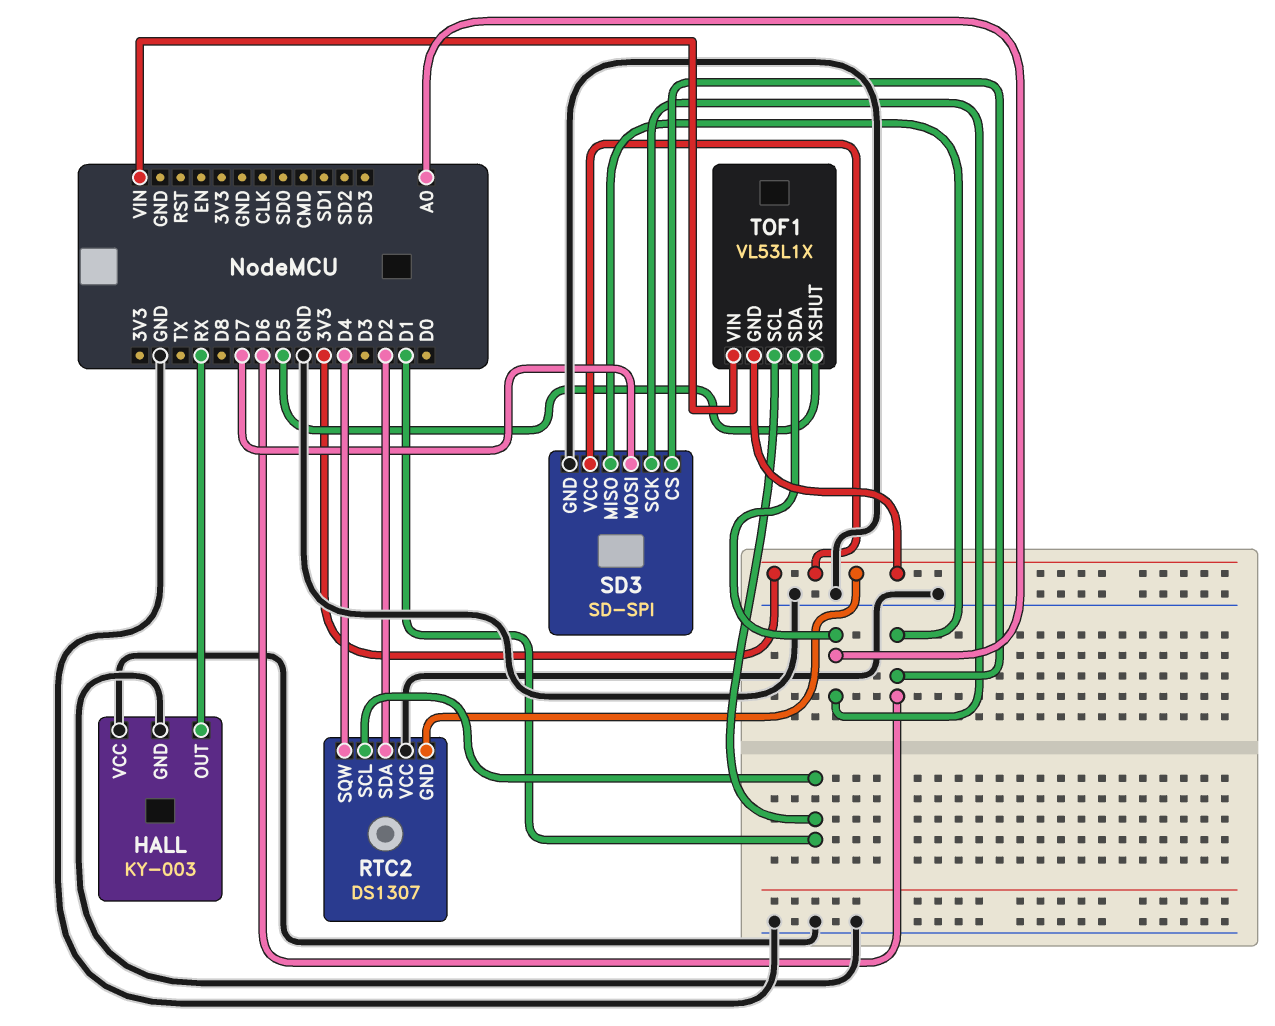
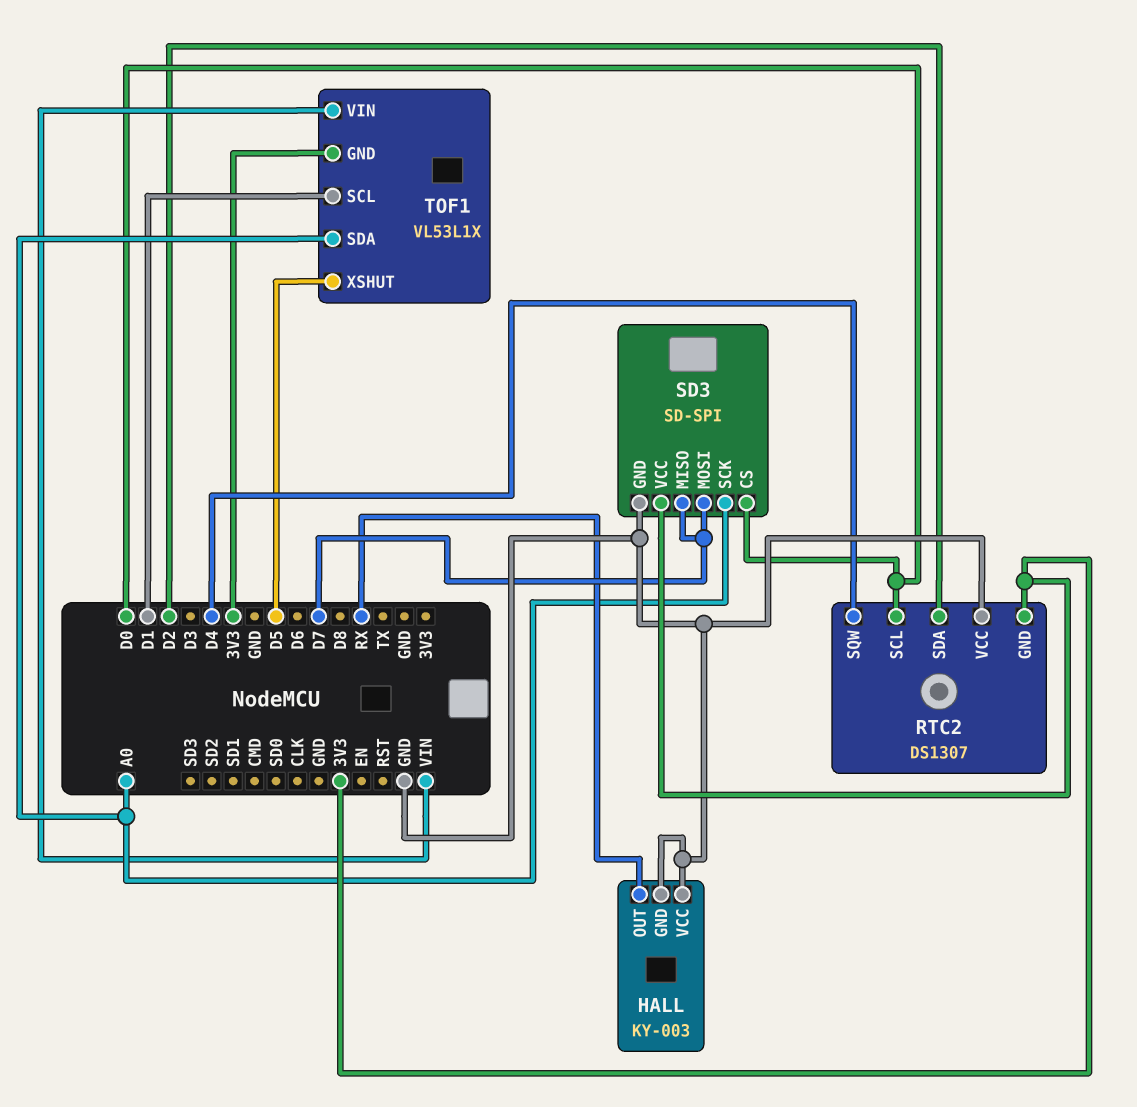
RTC2 pin SCL: D1 -> D0
SD3 pin CS: D6 -> D0
SD3 pin MISO: D6 -> D7

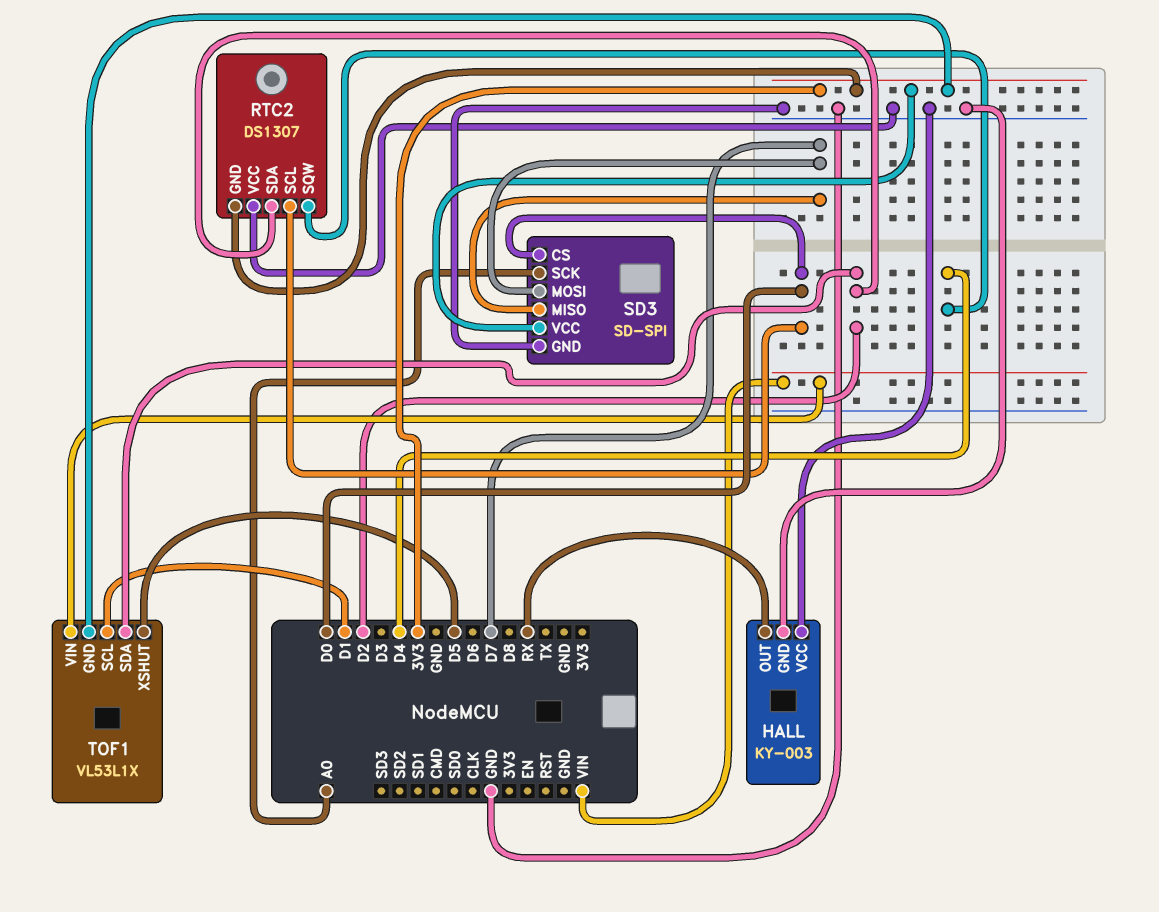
TOF1 pin SDA: A0 -> D2

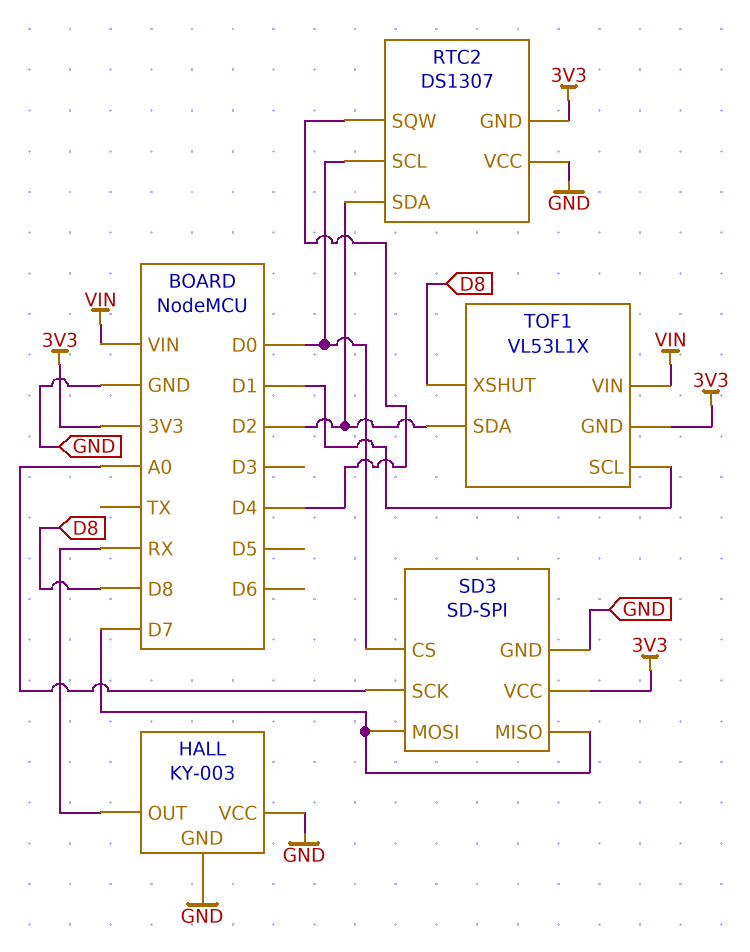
TOF1 pin XSHUT: D5 -> D8

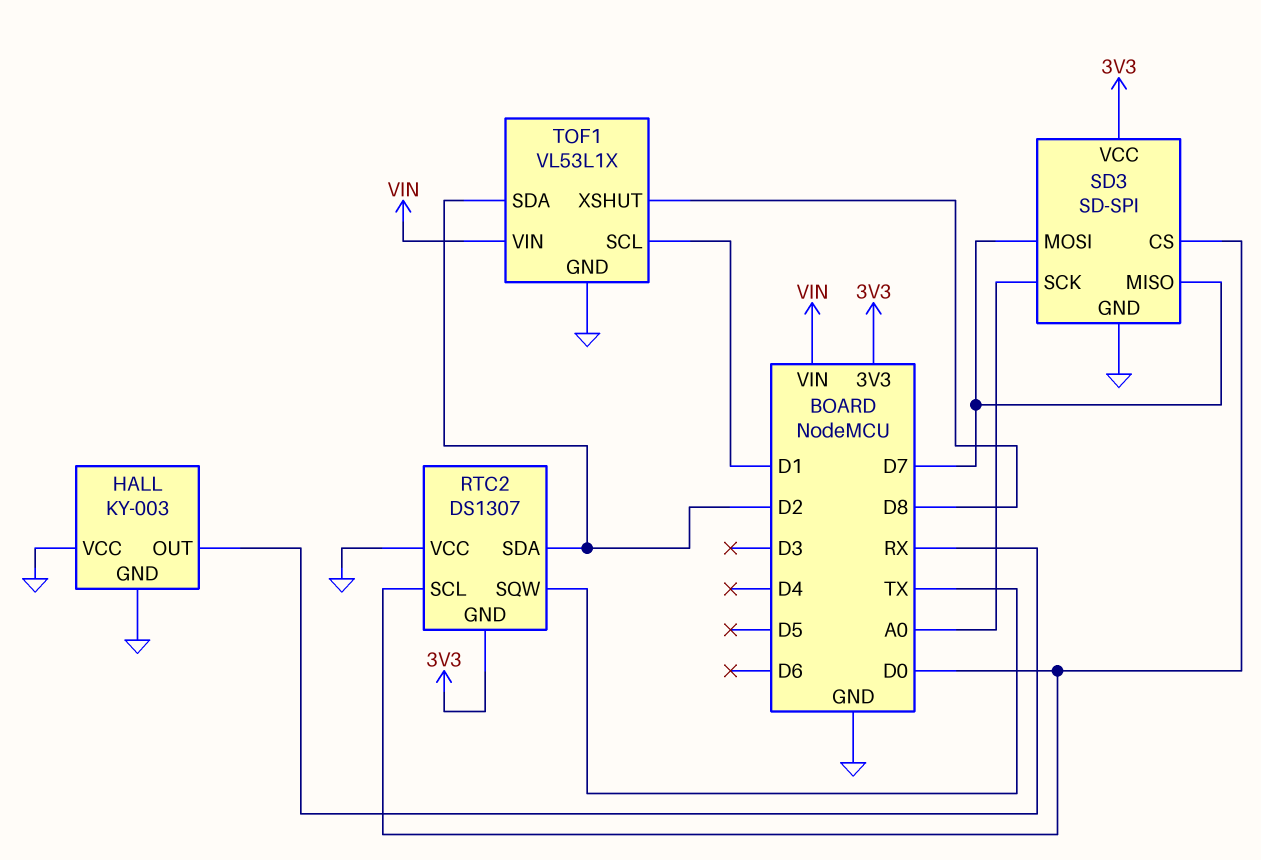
RTC2 pin SQW: D4 -> TX
TOF1 pin GND: 3V3 -> GND

